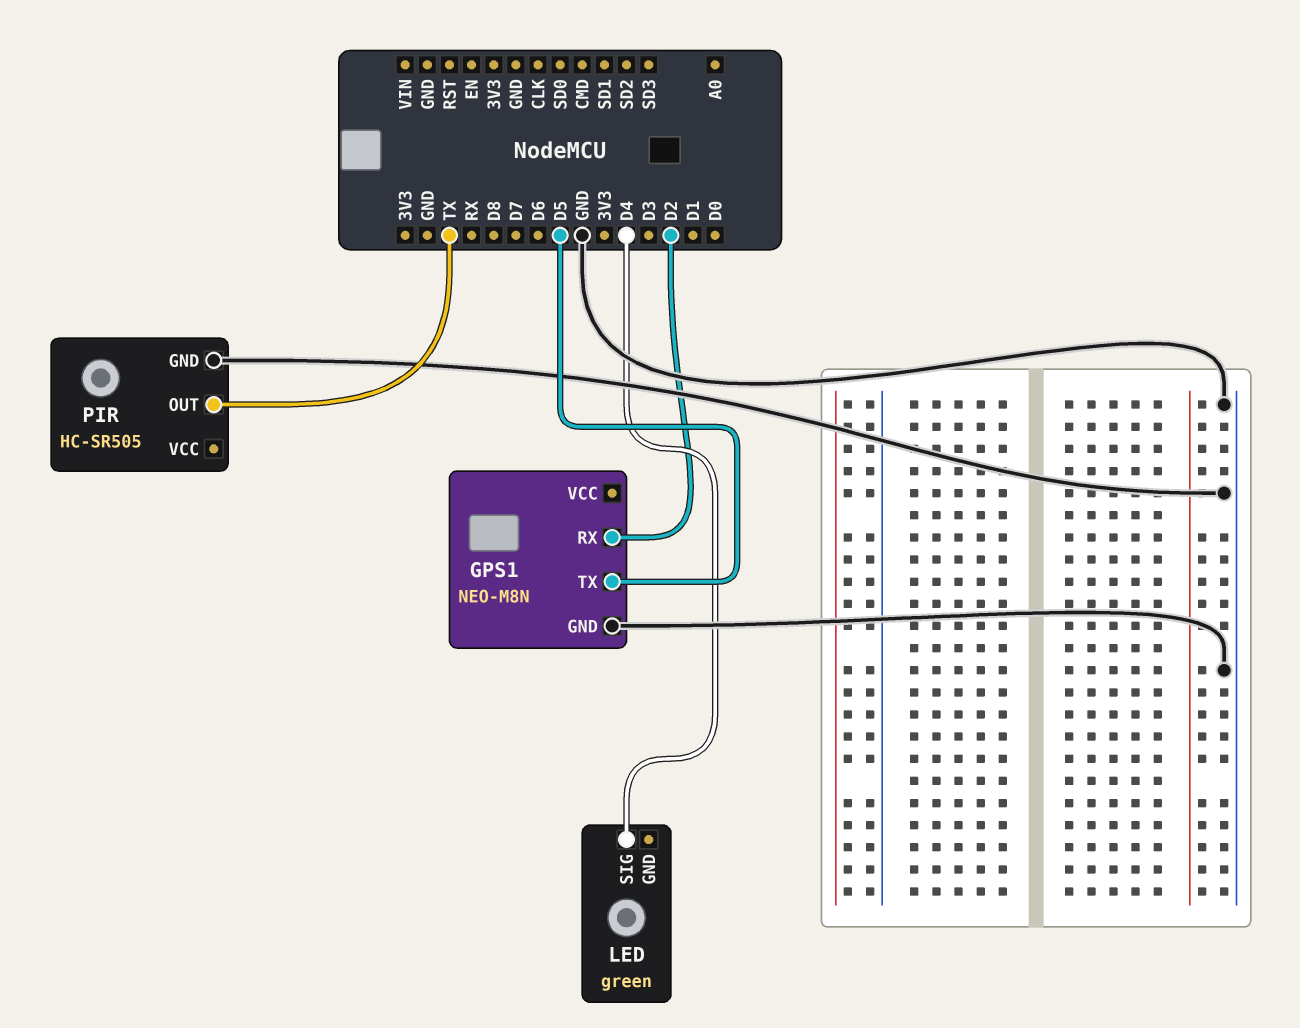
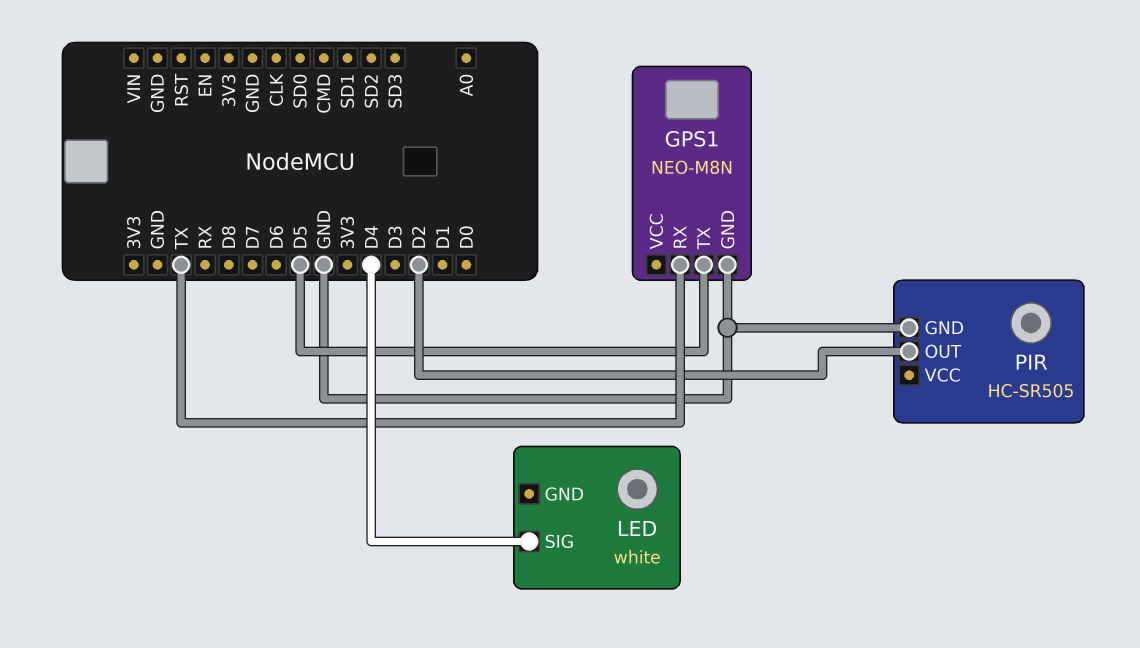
GPS1 pin RX: D2 -> TX
LED: green -> white
PIR pin OUT: TX -> D2

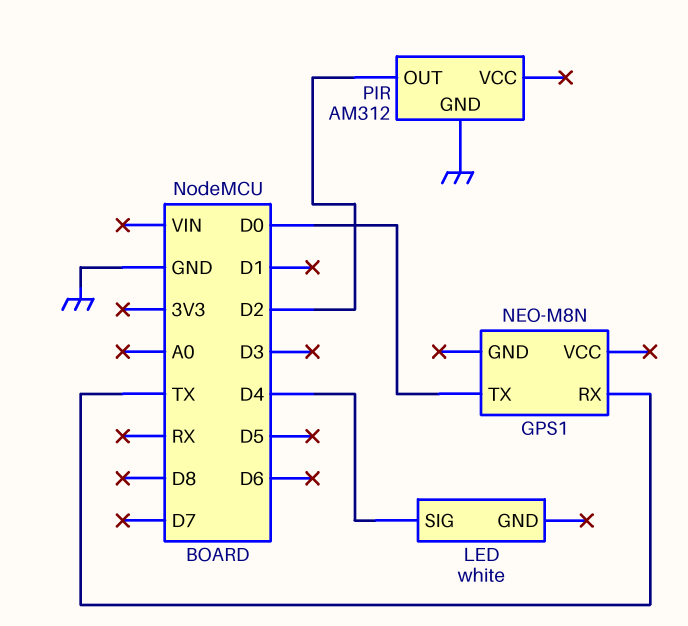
GPS1 pin GND: GND -> none
GPS1 pin TX: D5 -> D0
PIR: HC-SR505 -> AM312

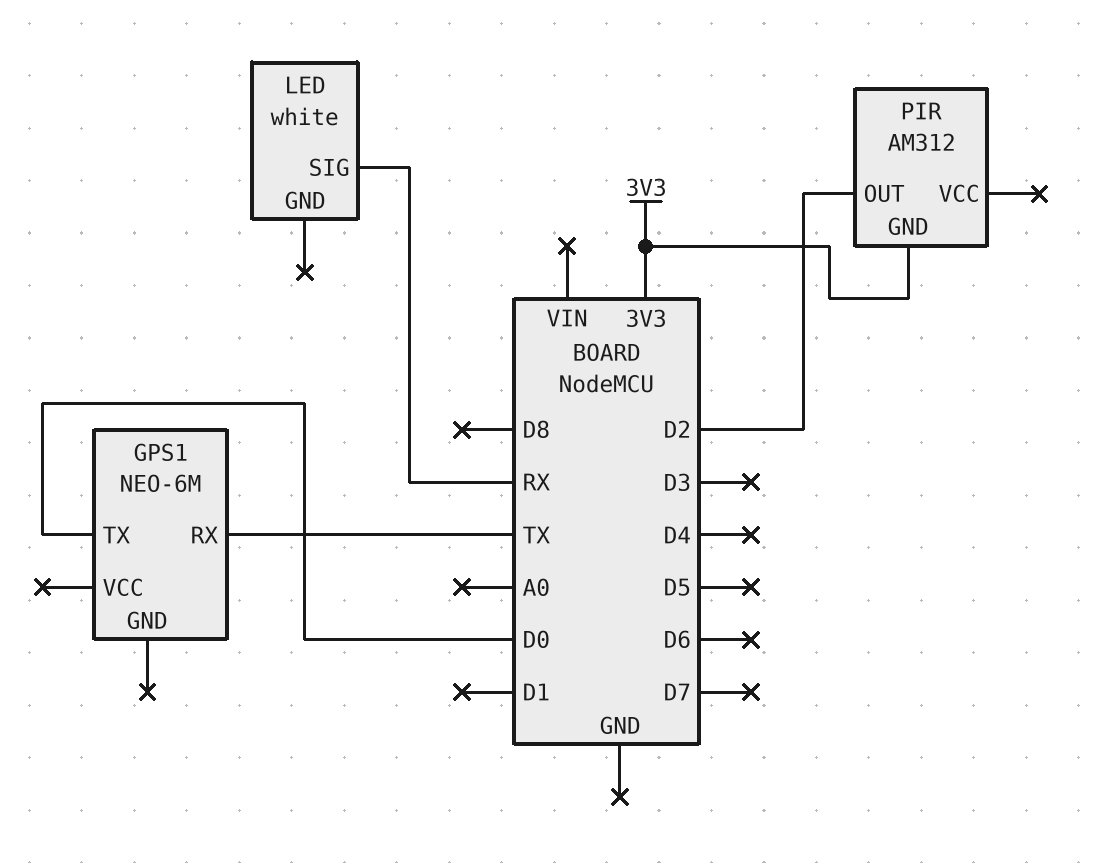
GPS1: NEO-M8N -> NEO-6M
LED pin SIG: D4 -> RX
PIR pin GND: GND -> 3V3

